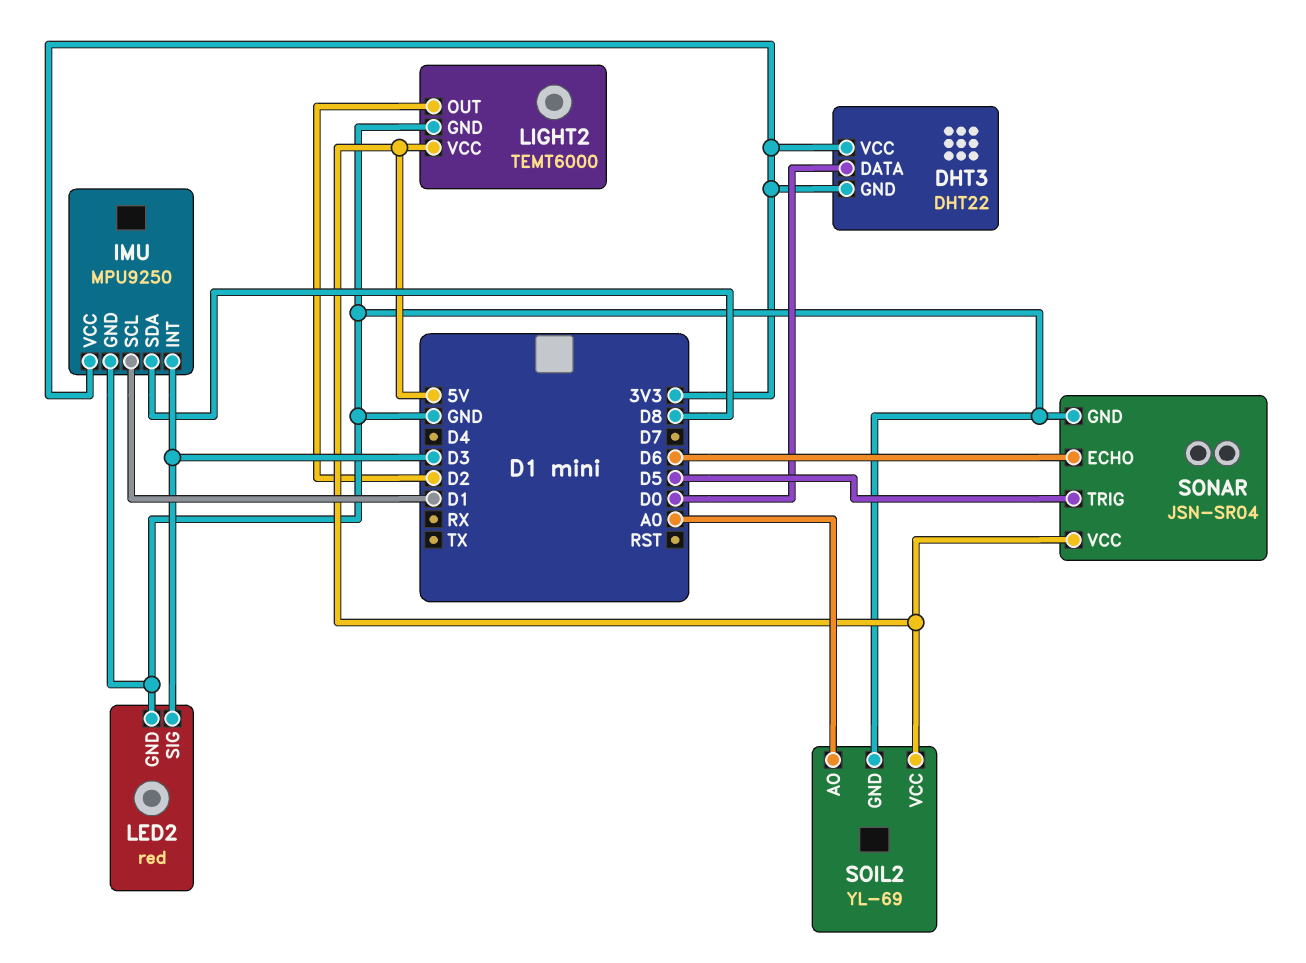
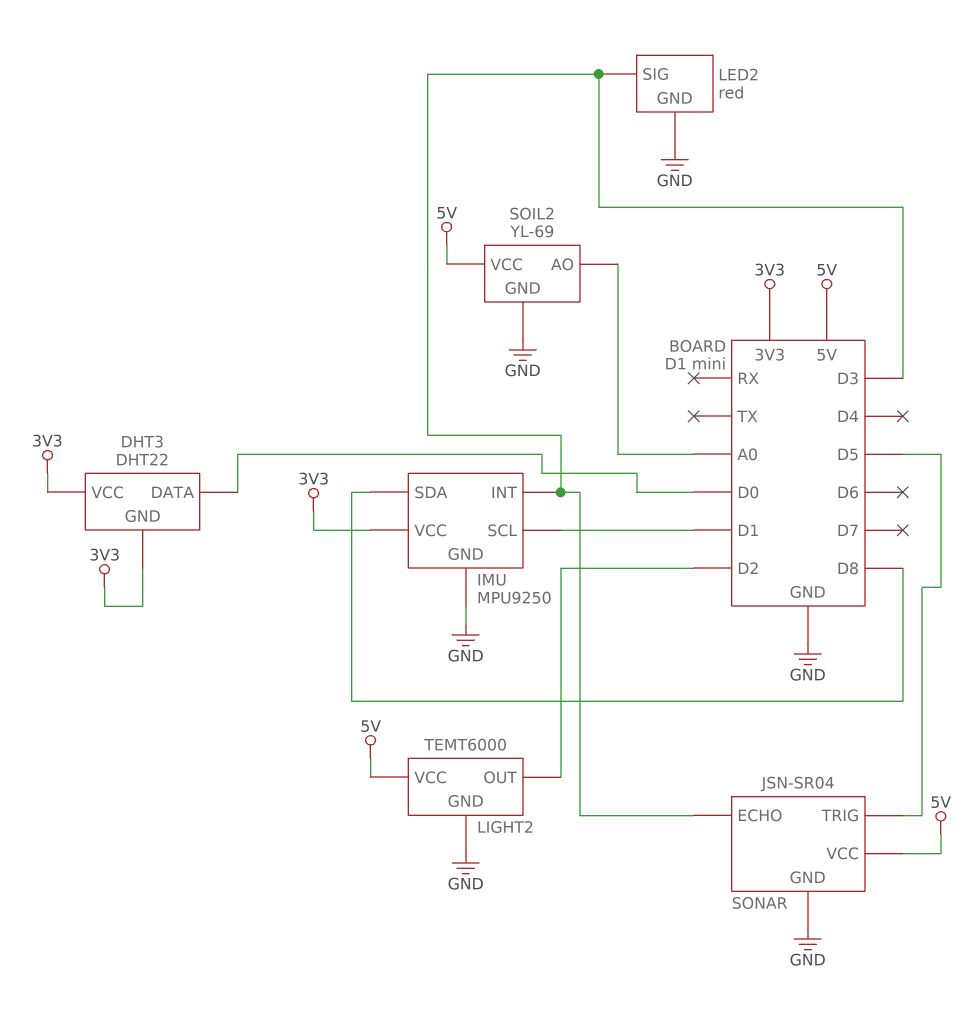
SONAR pin ECHO: D6 -> D3

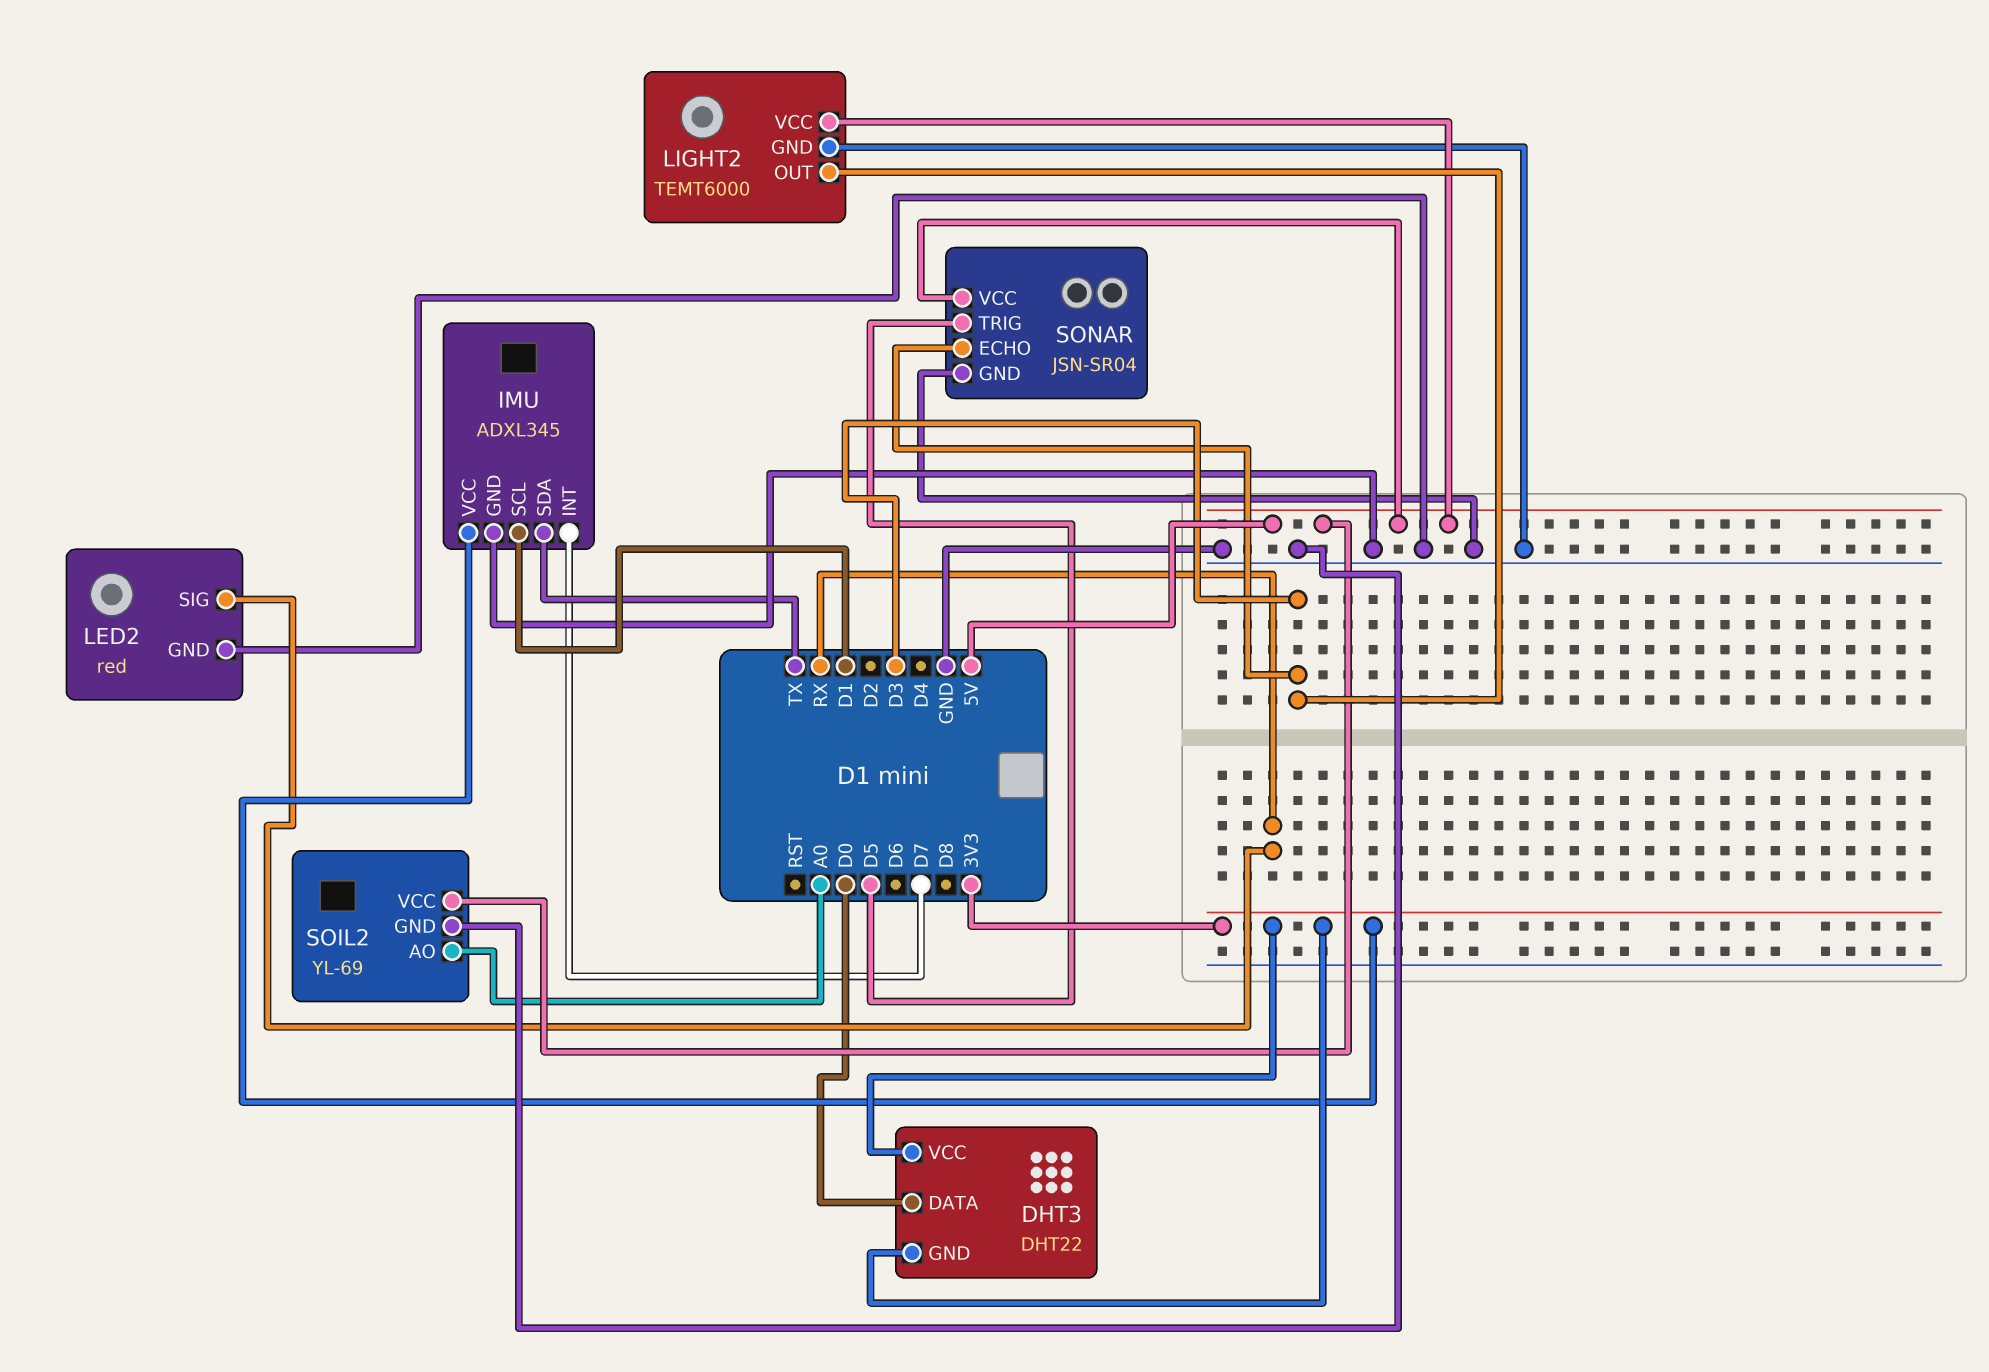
IMU: MPU9250 -> ADXL345
IMU pin INT: D3 -> D7
IMU pin SDA: D8 -> TX
LED2 pin SIG: D3 -> RX
LIGHT2 pin OUT: D2 -> D3

